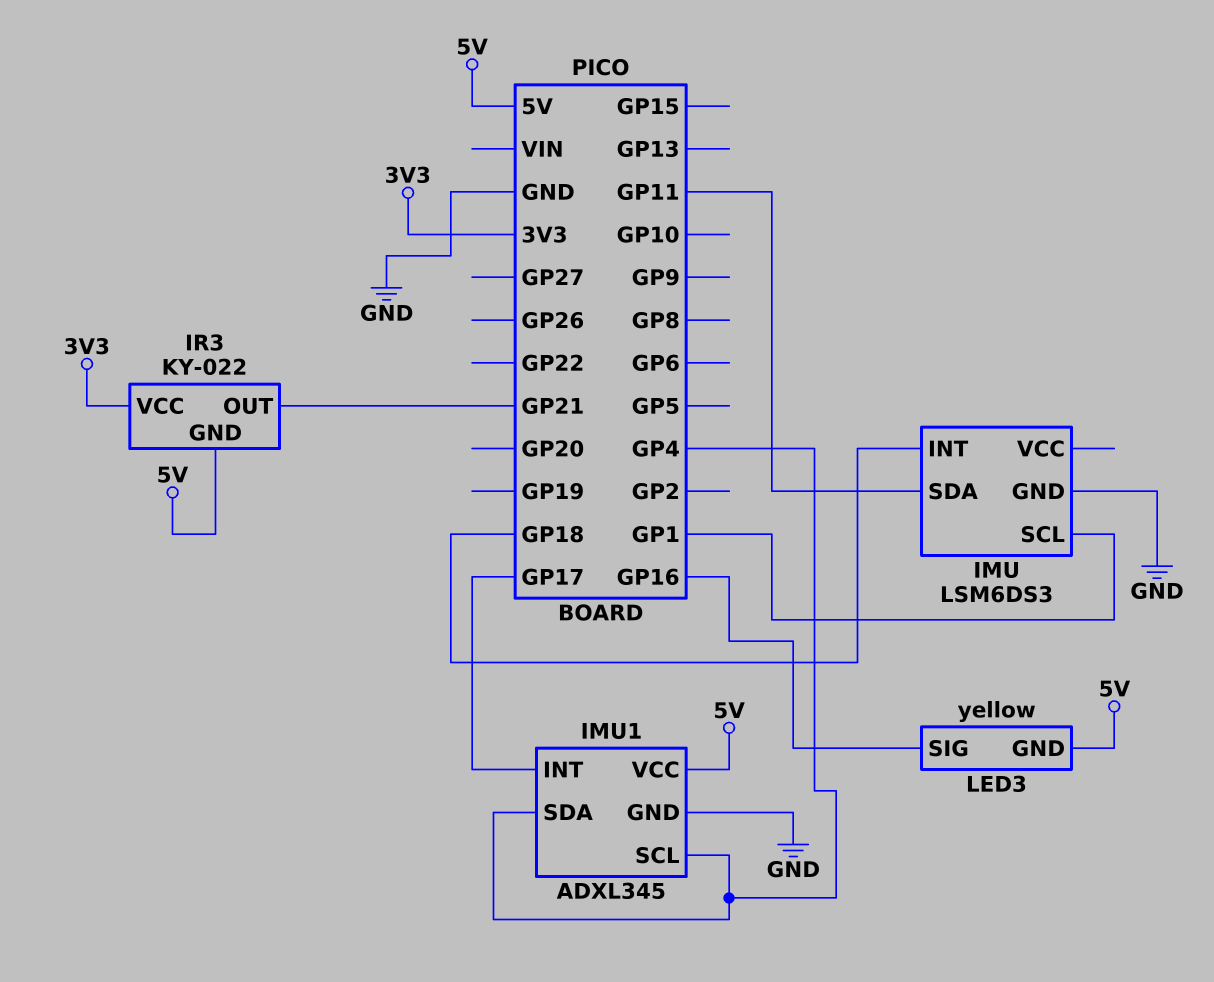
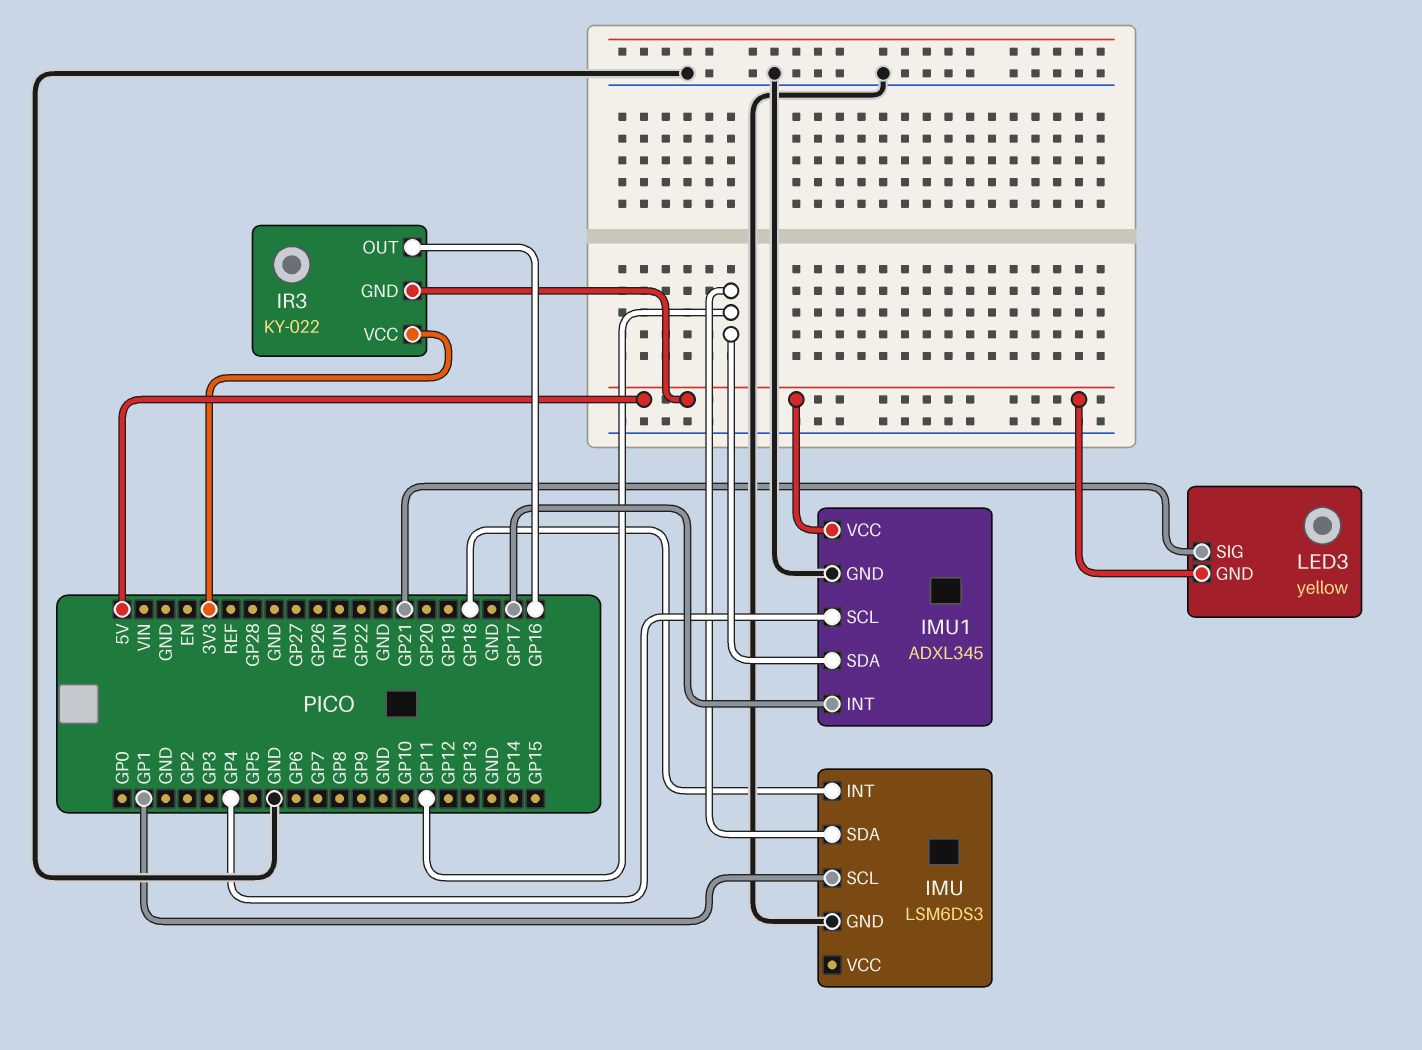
IMU1 pin SDA: GP4 -> GP11
IR3 pin OUT: GP21 -> GP16
LED3 pin SIG: GP16 -> GP21

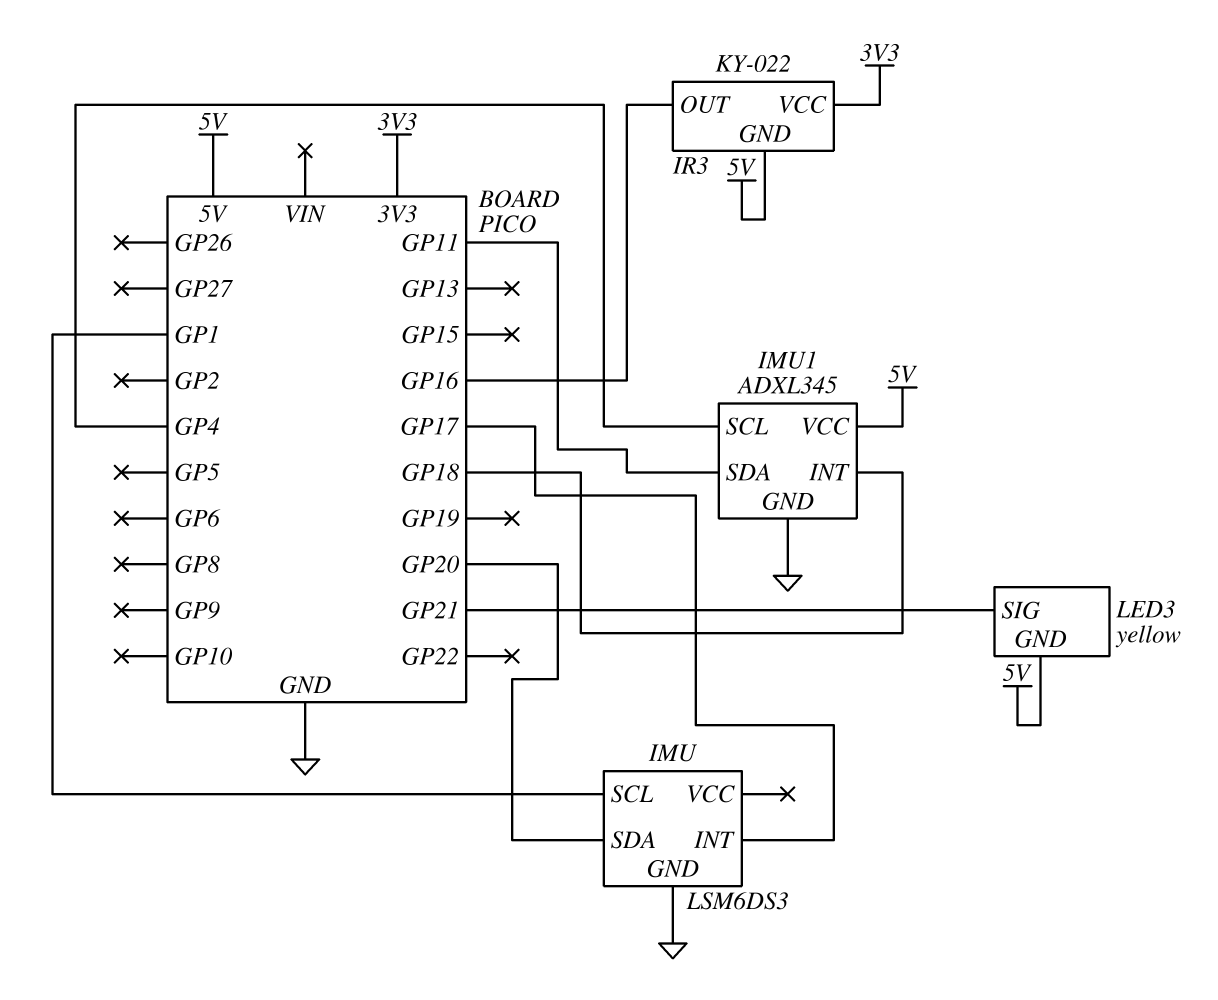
IMU pin INT: GP18 -> GP17
IMU pin SDA: GP11 -> GP20
IMU1 pin INT: GP17 -> GP18

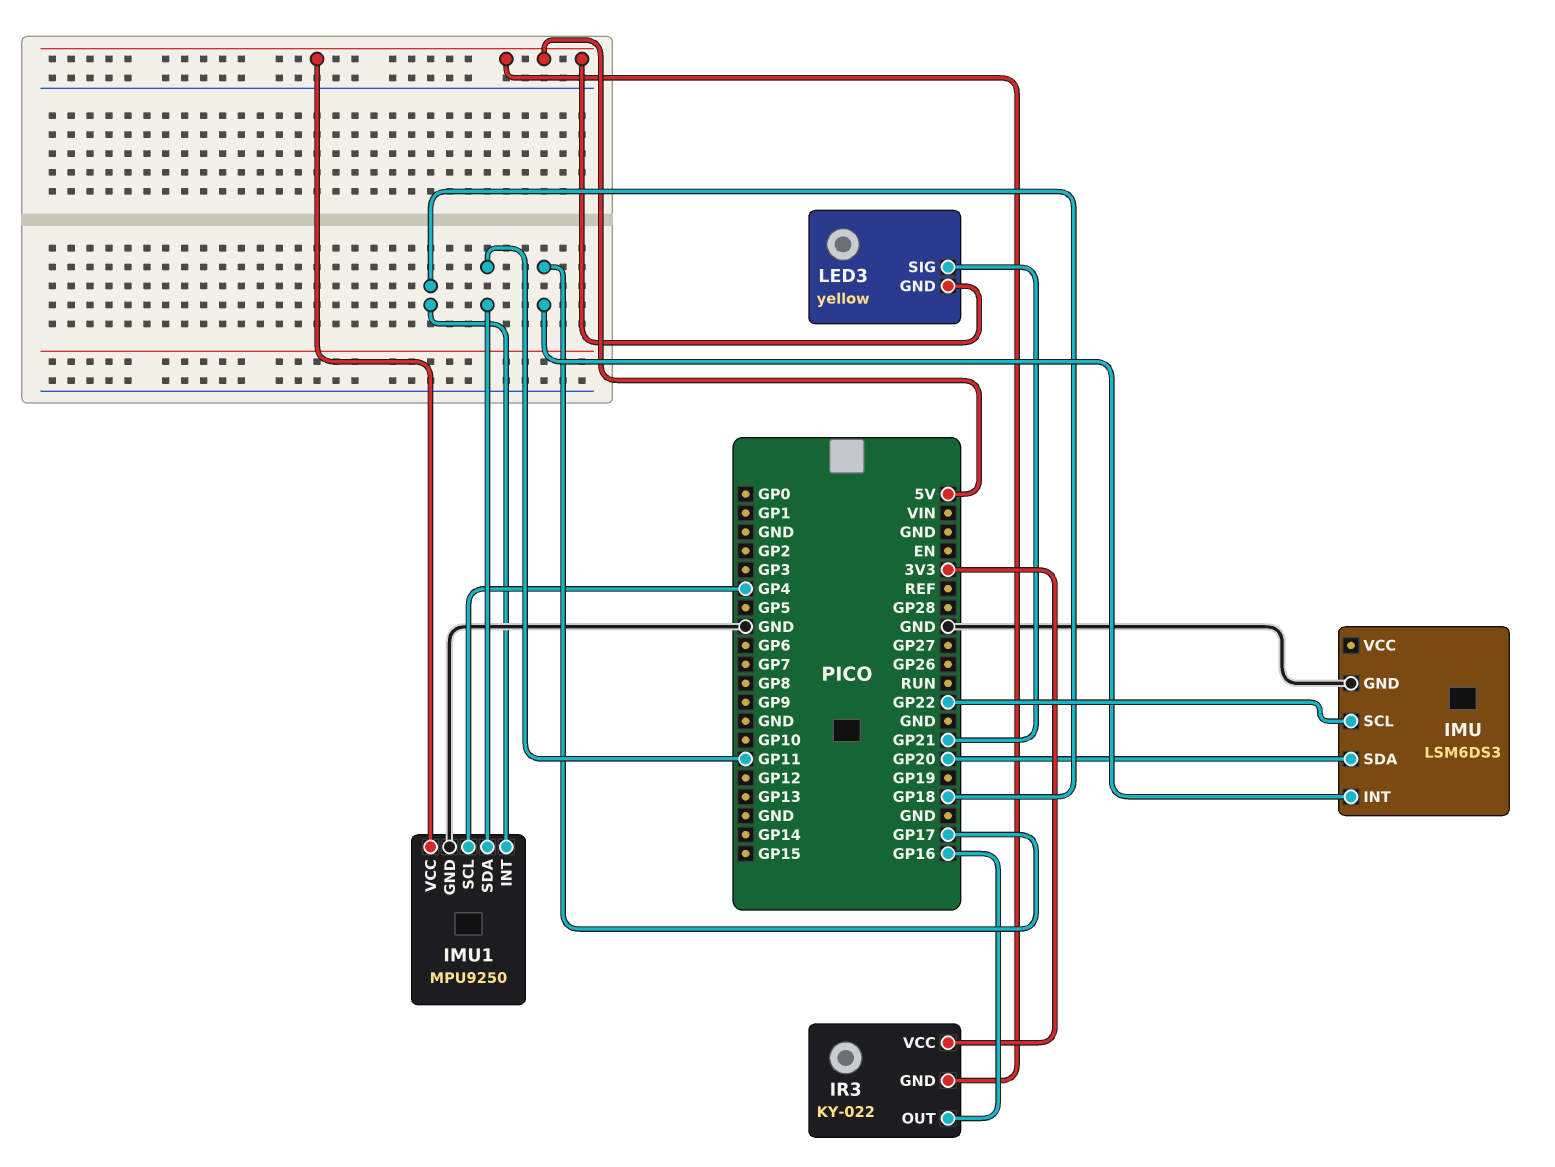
IMU pin SCL: GP1 -> GP22
IMU1: ADXL345 -> MPU9250

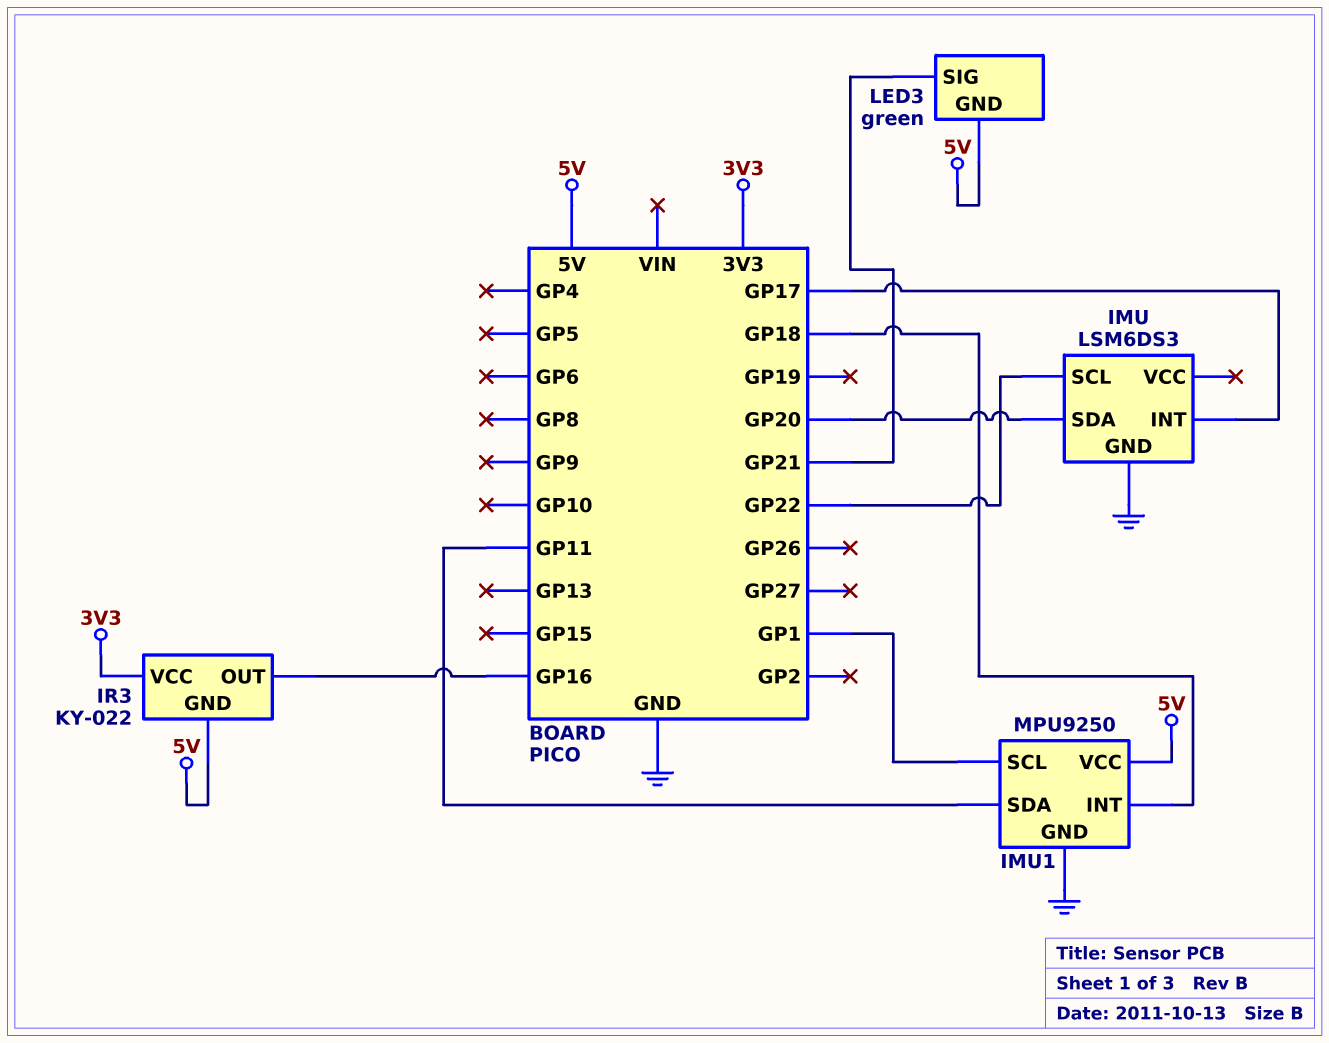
IMU1 pin SCL: GP4 -> GP1
LED3: yellow -> green

